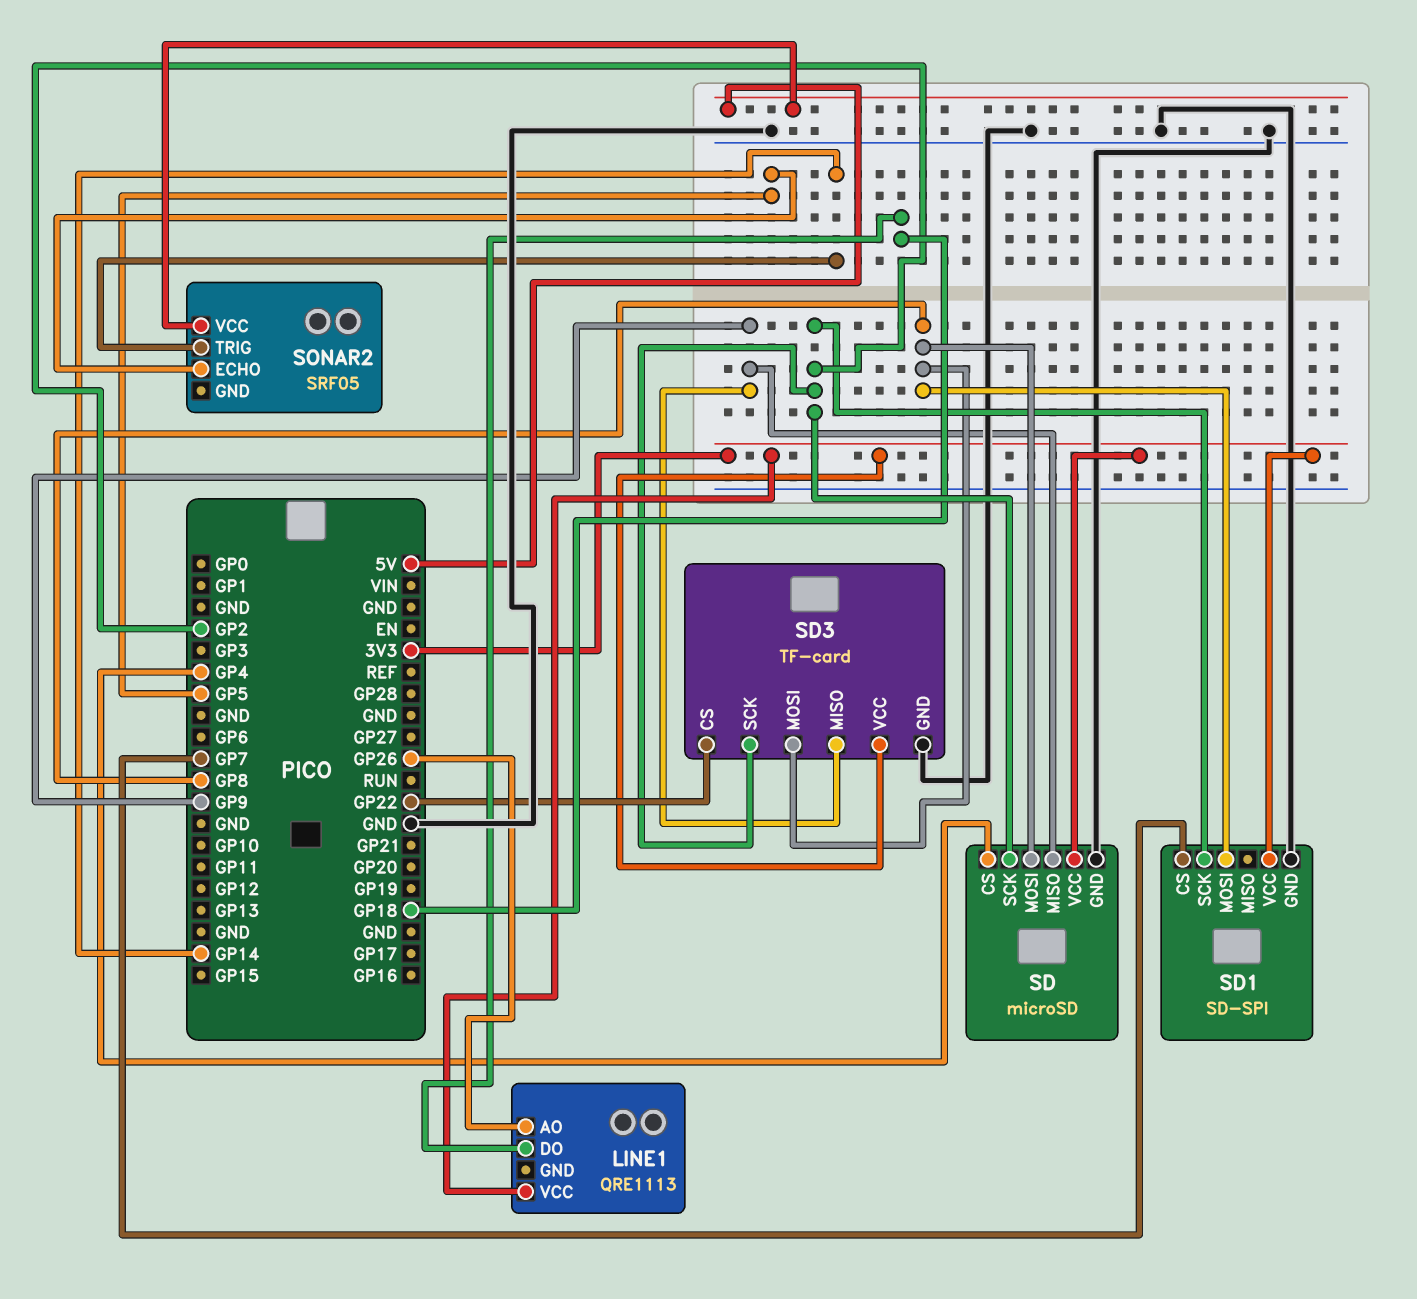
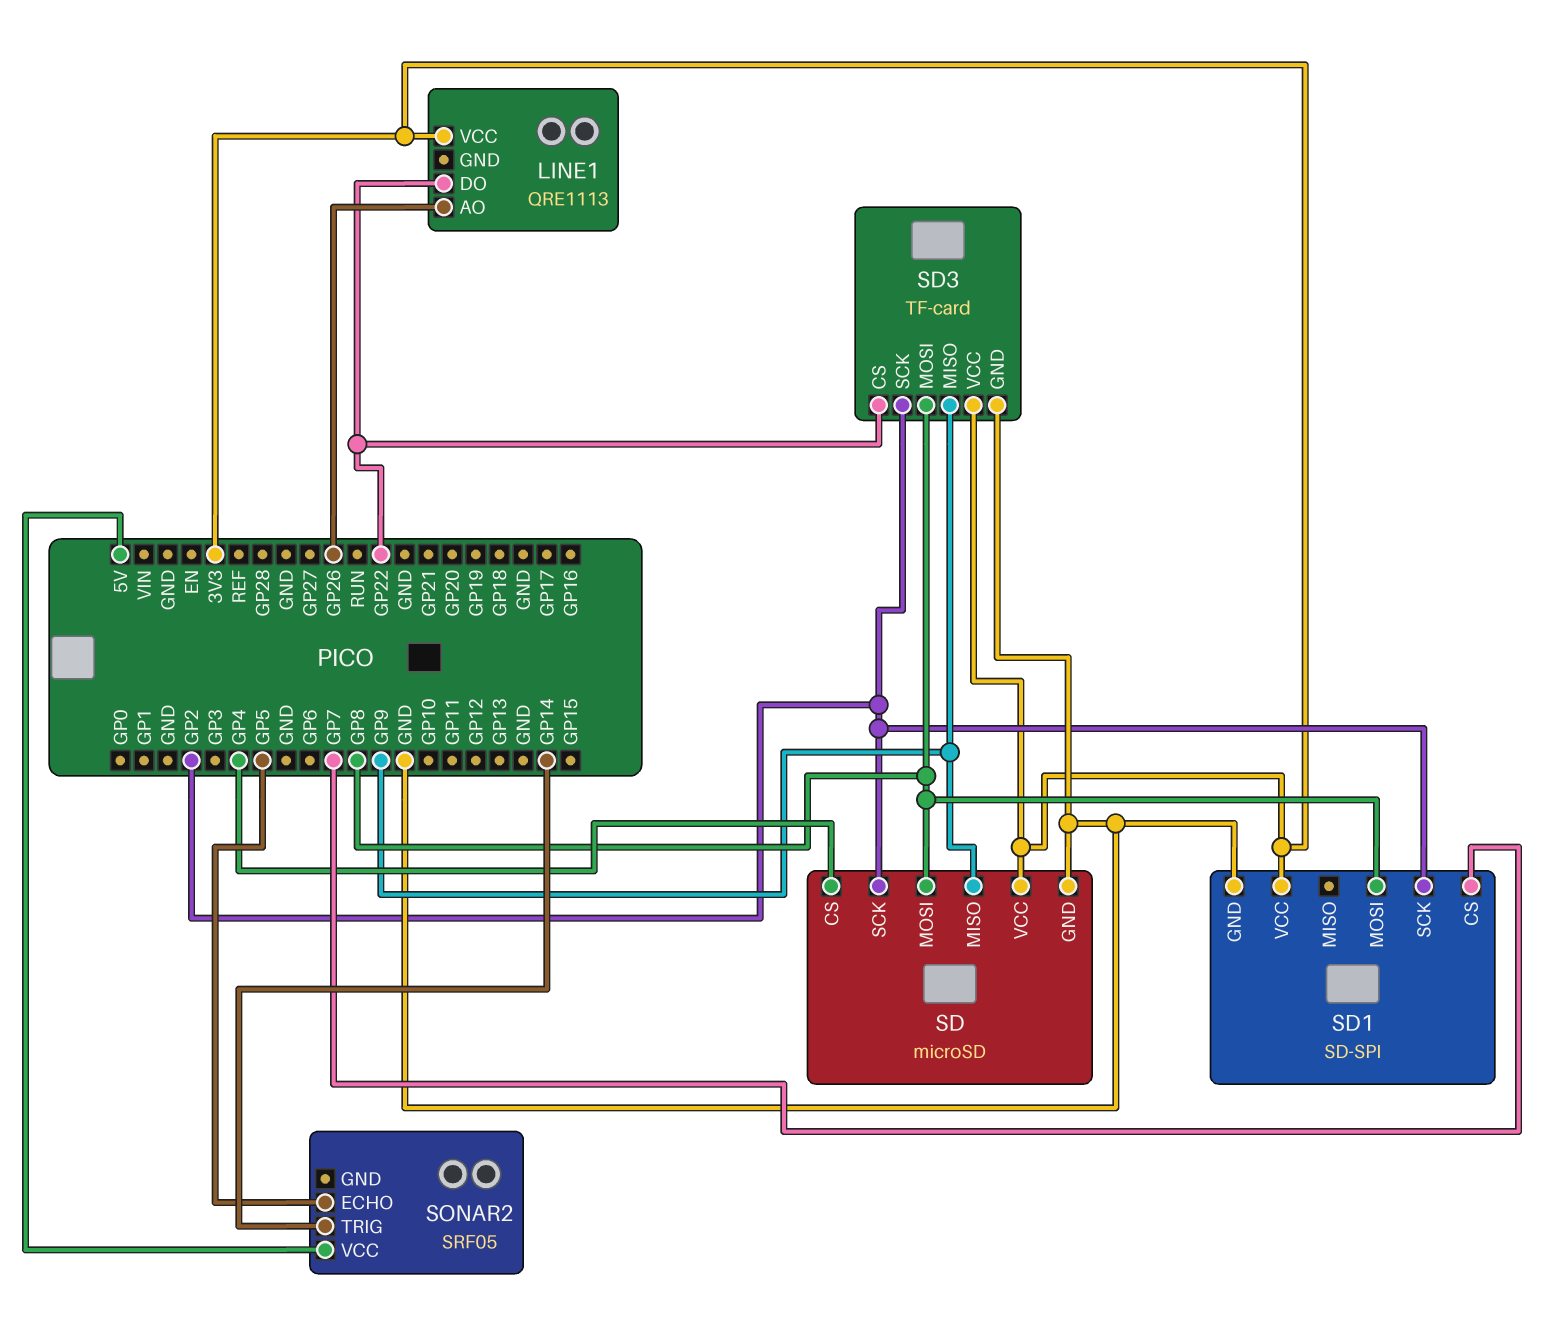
LINE1 pin DO: GP18 -> GP22

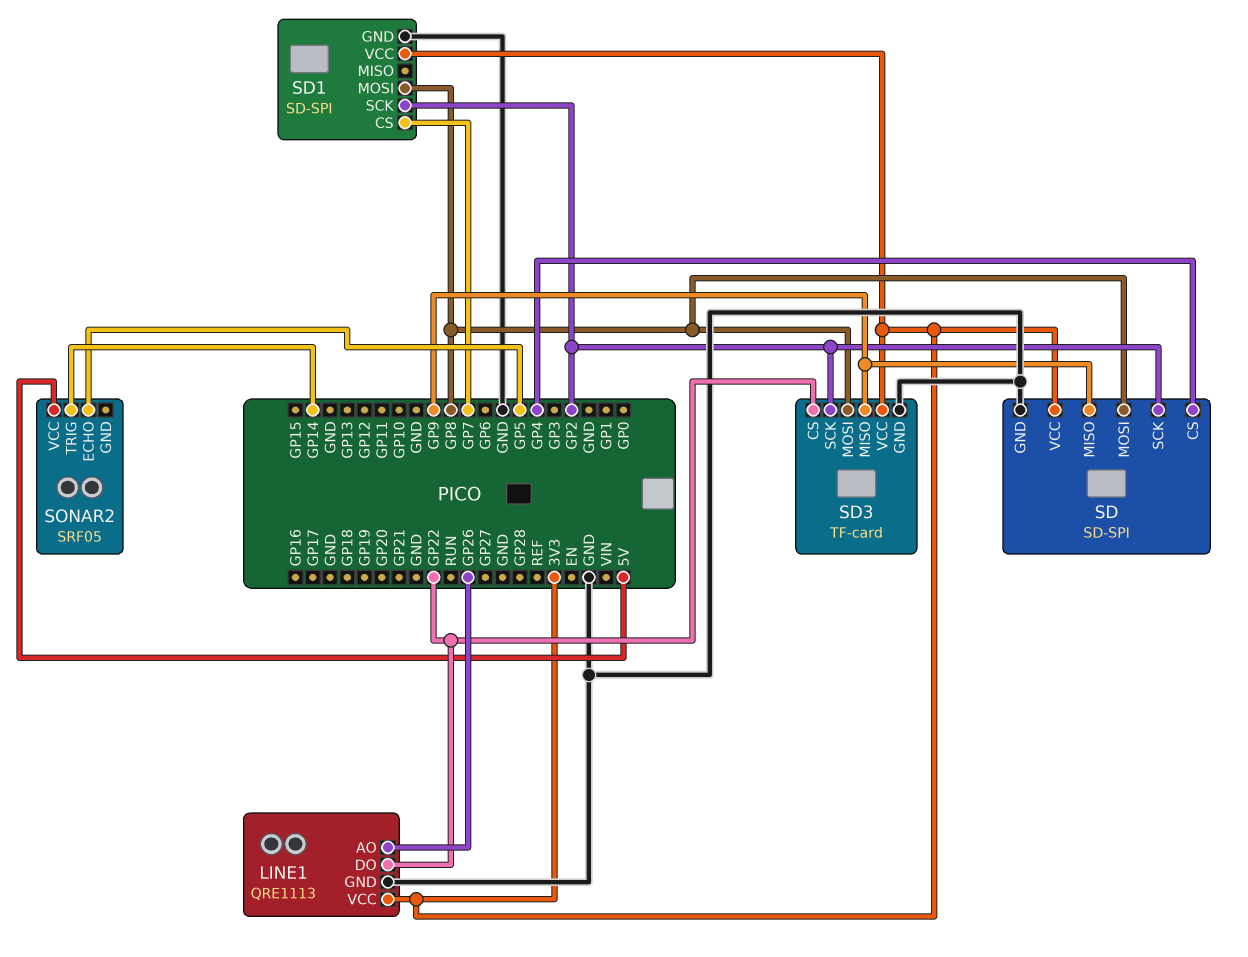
LINE1 pin GND: none -> GND
SD: microSD -> SD-SPI

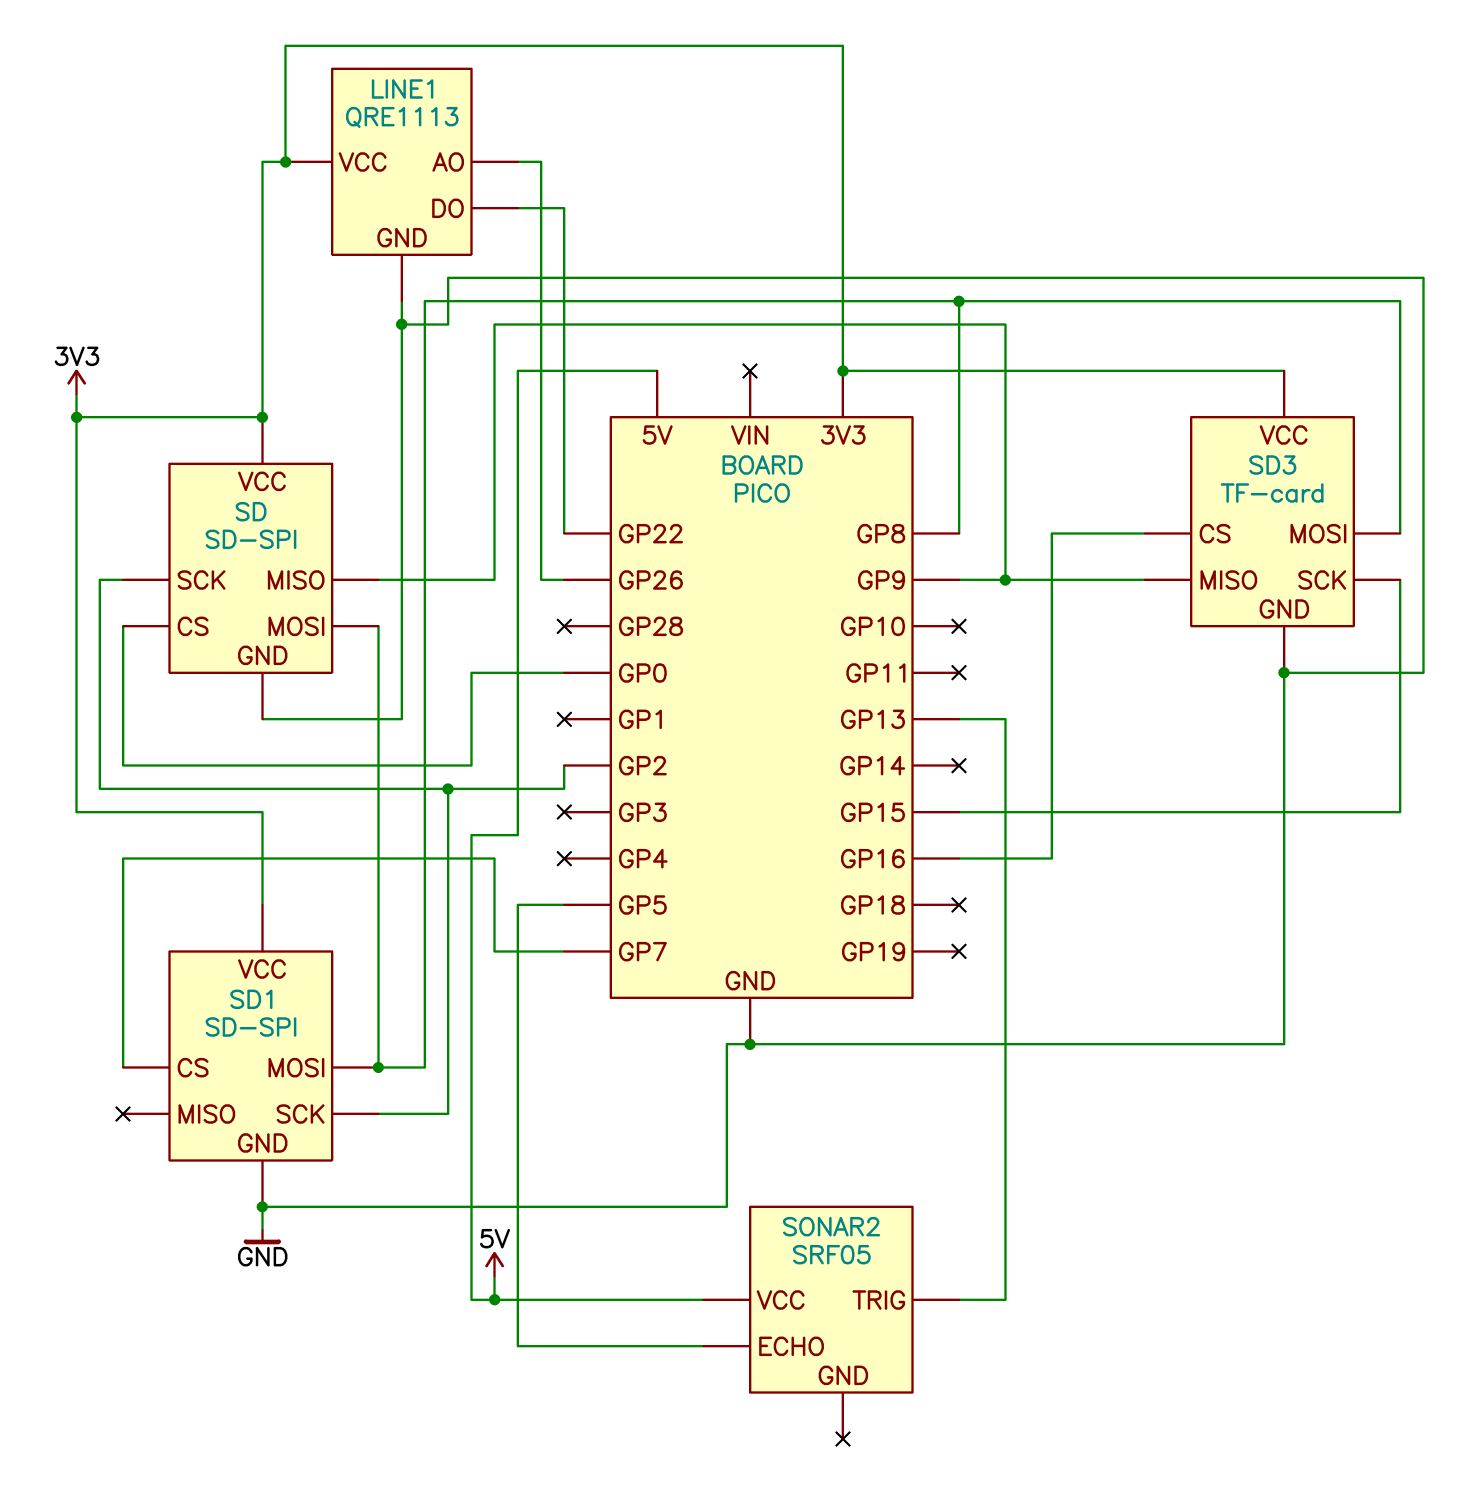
SD pin CS: GP4 -> GP0
SD3 pin CS: GP22 -> GP16
SD3 pin SCK: GP2 -> GP15
SONAR2 pin TRIG: GP14 -> GP13

